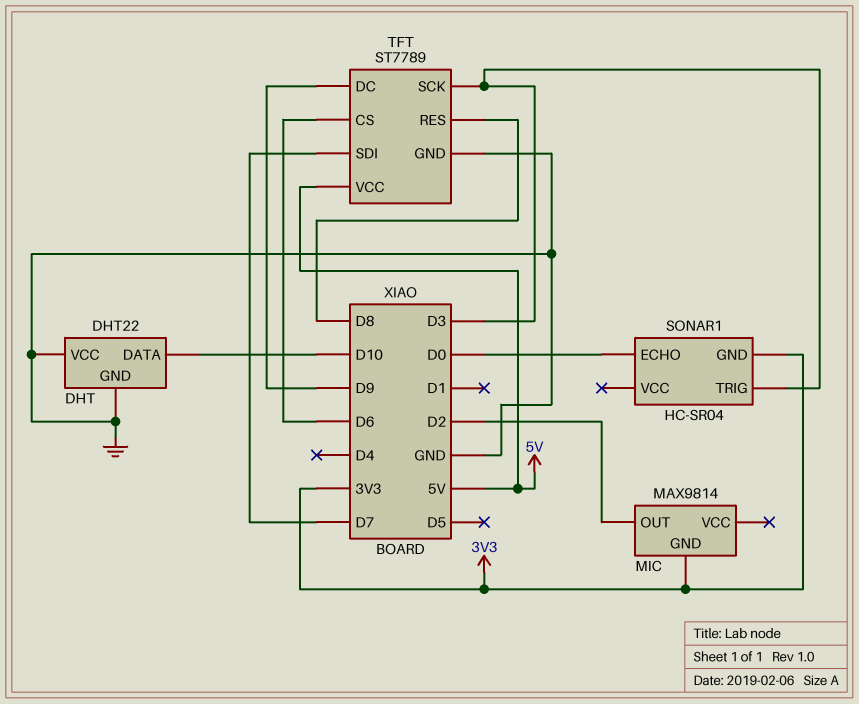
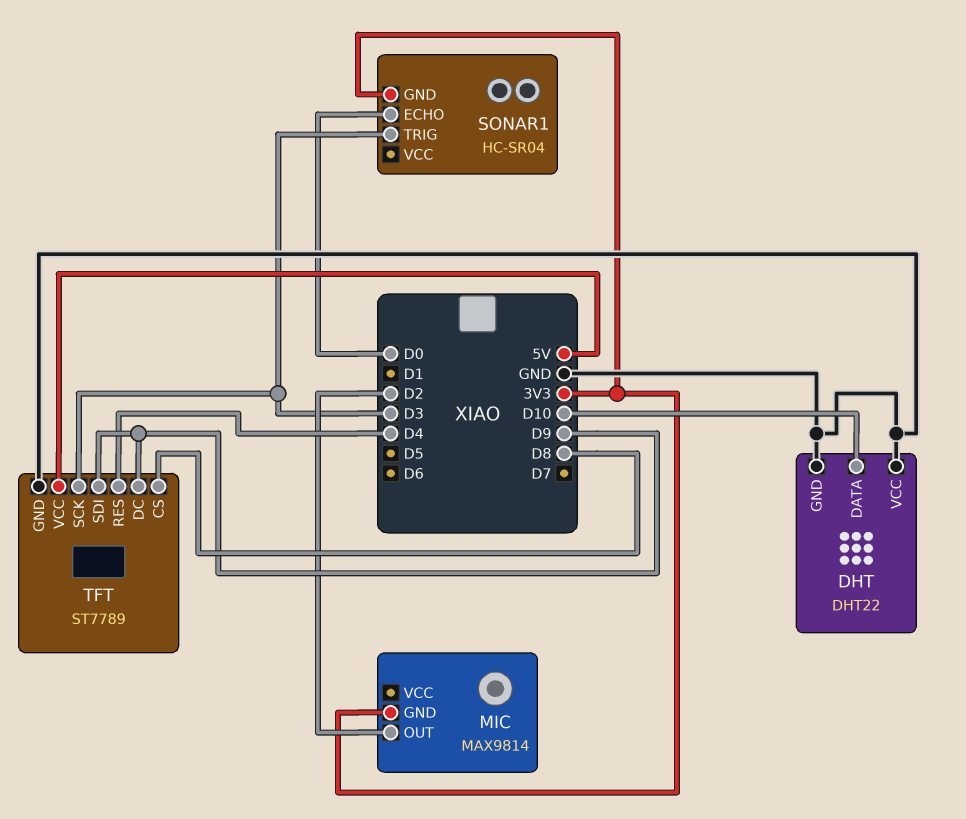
TFT pin CS: D6 -> D8
TFT pin RES: D8 -> D4
TFT pin SDI: D7 -> D9

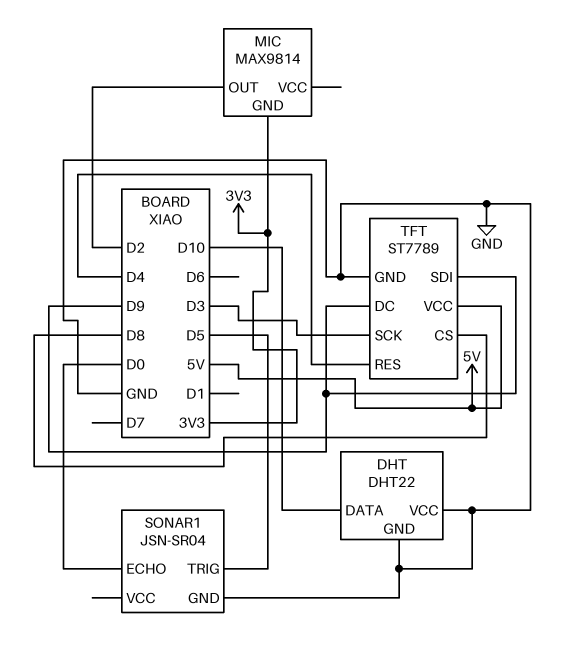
SONAR1: HC-SR04 -> JSN-SR04
SONAR1 pin GND: 3V3 -> GND
SONAR1 pin TRIG: D3 -> D5

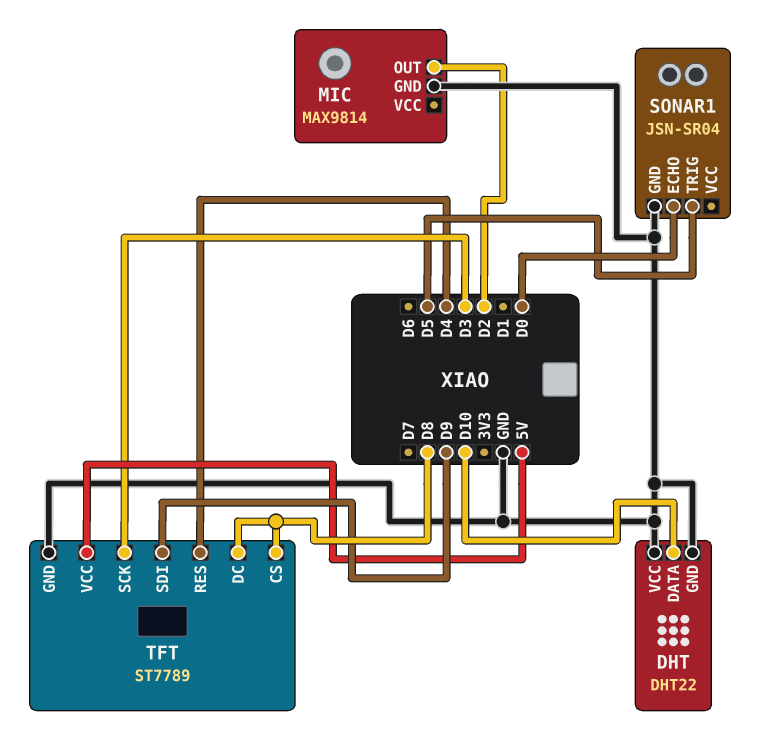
MIC pin GND: 3V3 -> GND
TFT pin DC: D9 -> D8

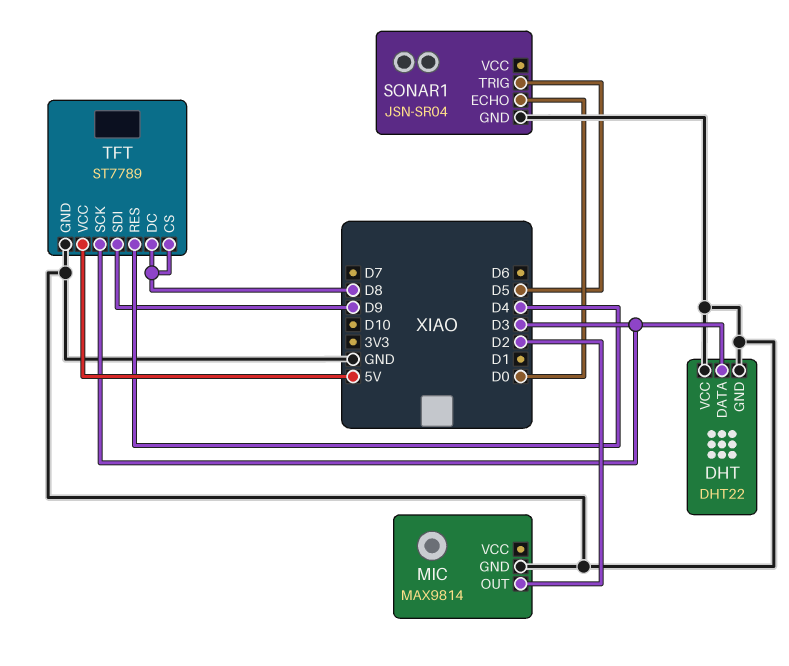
DHT pin DATA: D10 -> D3

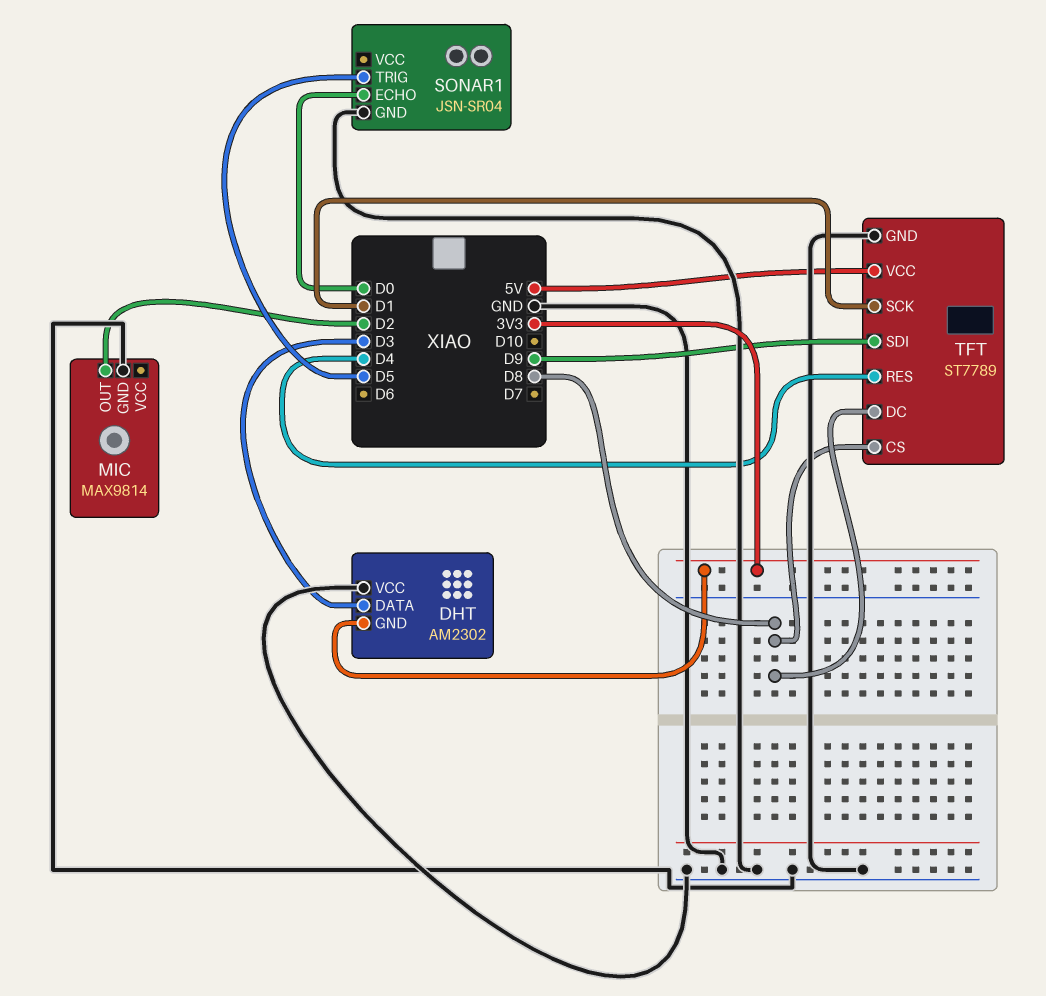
DHT: DHT22 -> AM2302
DHT pin GND: GND -> 3V3
TFT pin SCK: D3 -> D1

